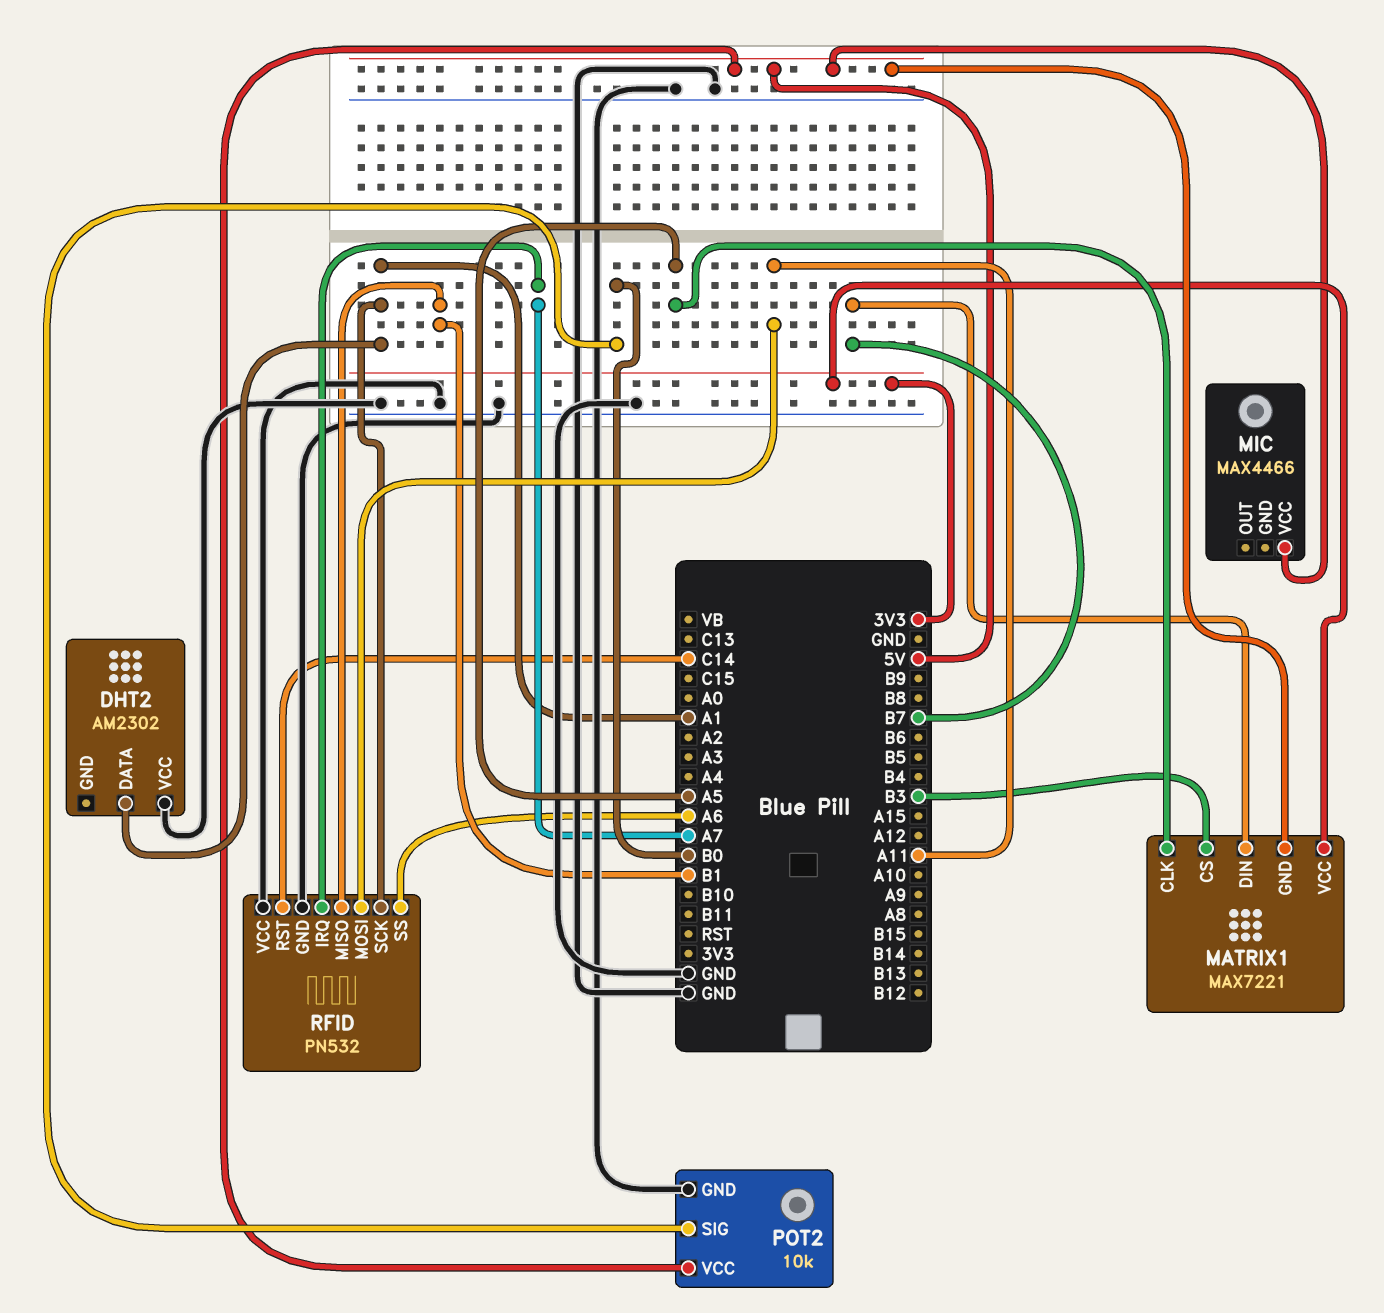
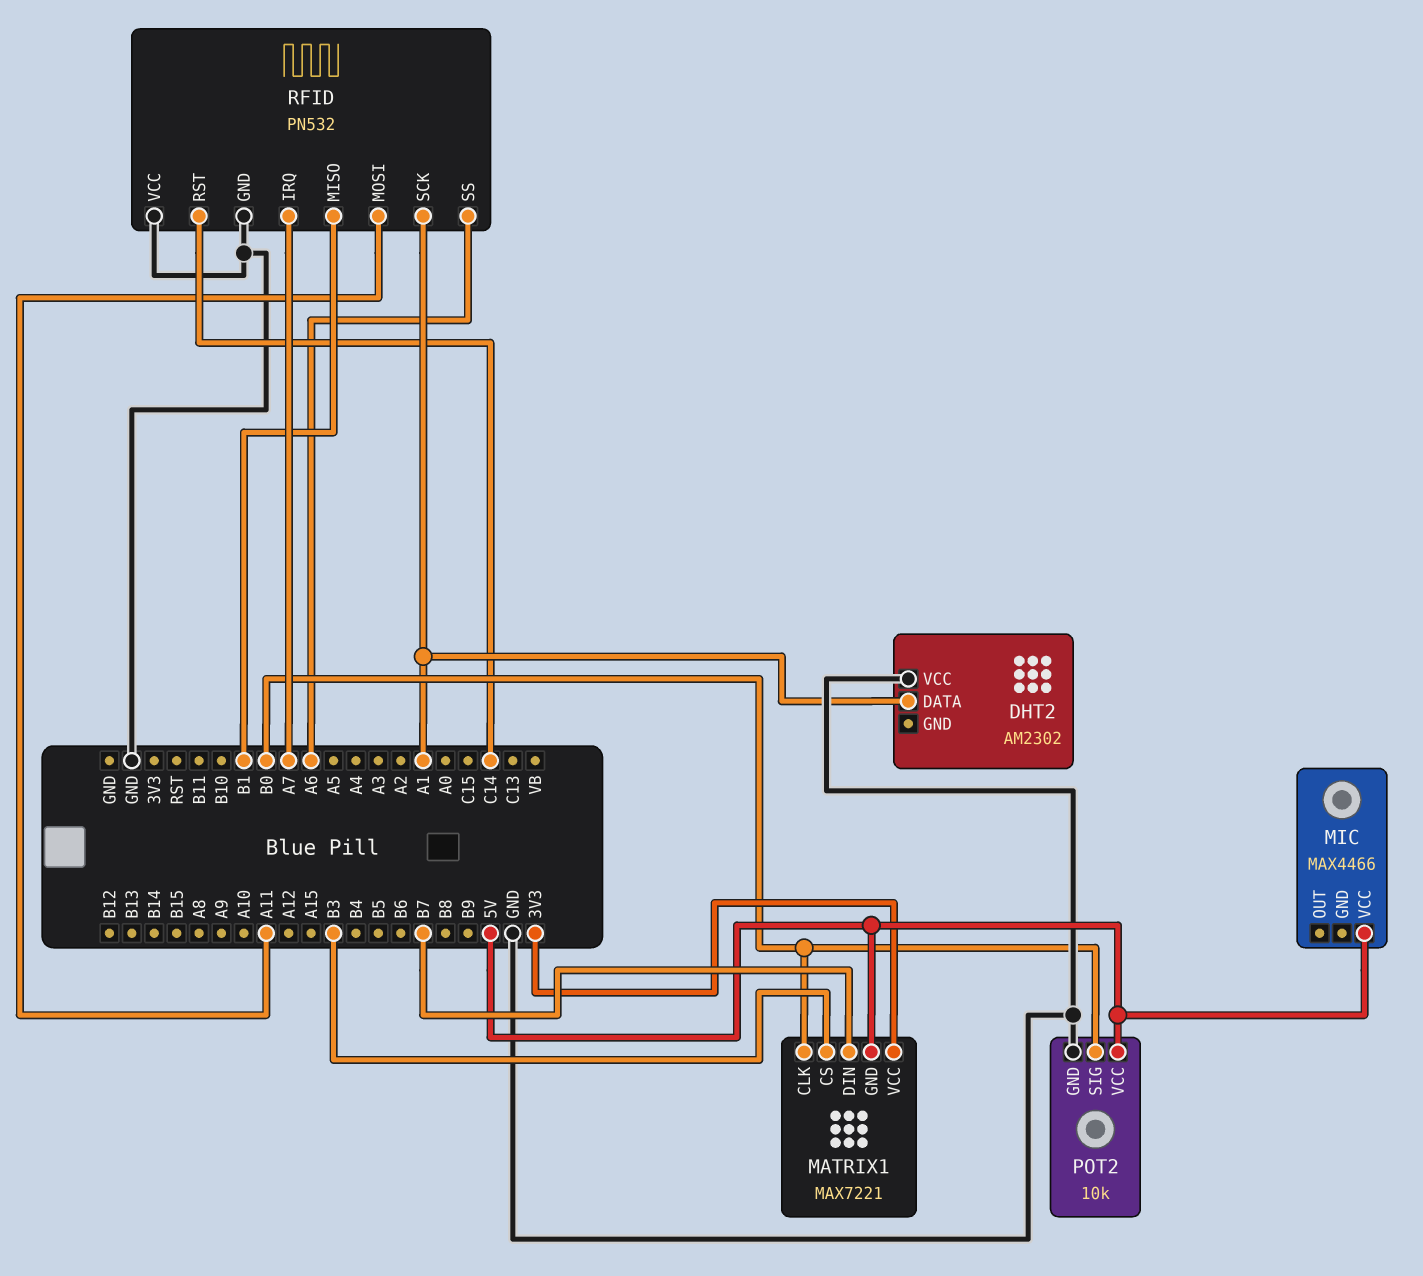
MATRIX1 pin CLK: A5 -> B0

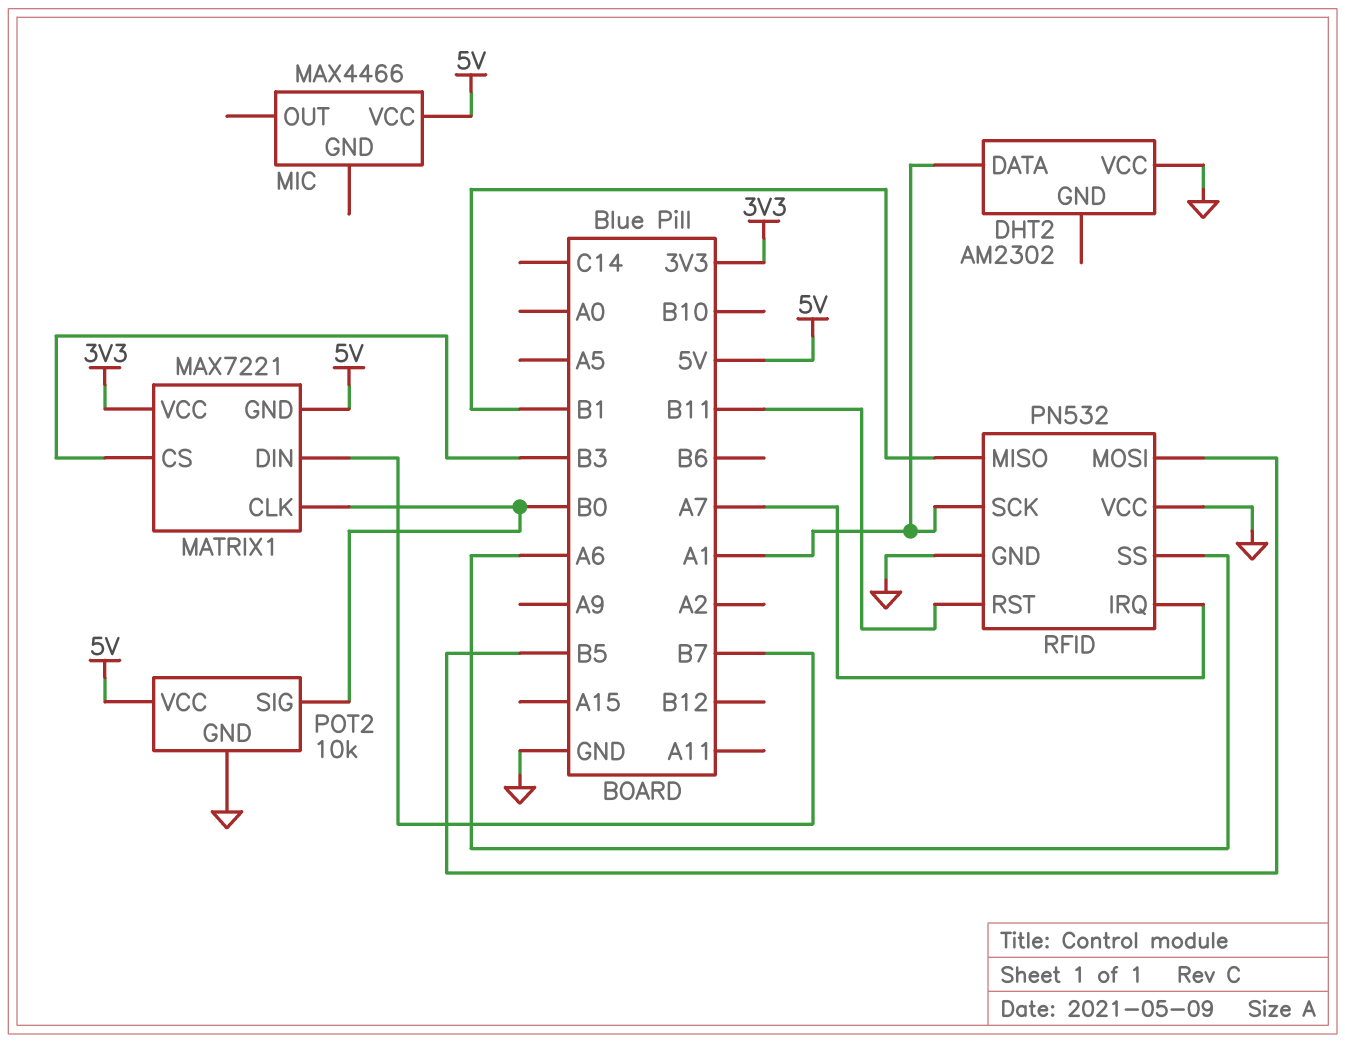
RFID pin MOSI: A11 -> B5
RFID pin RST: C14 -> B11

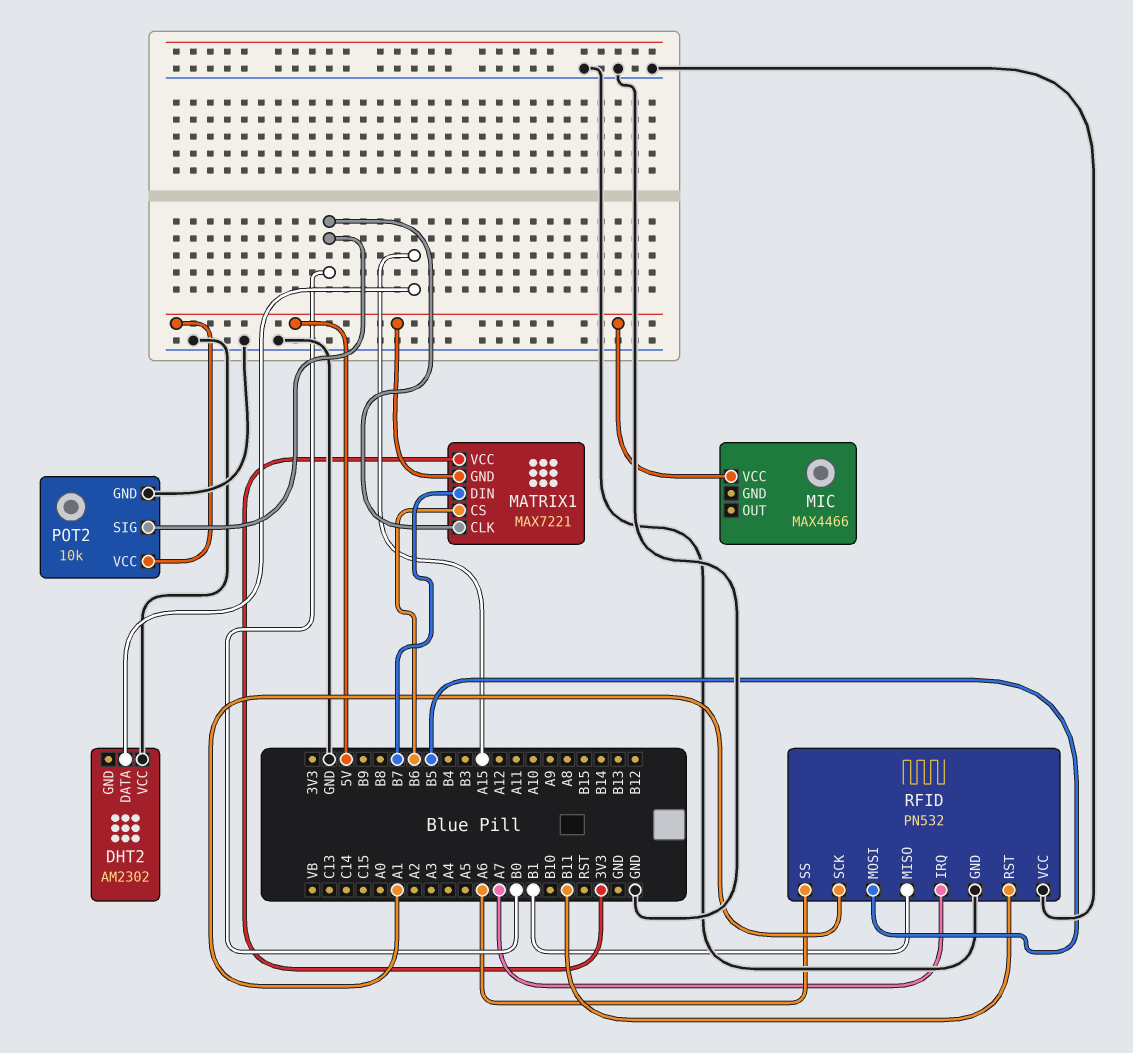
DHT2 pin DATA: A1 -> A15
MATRIX1 pin CS: B3 -> B6

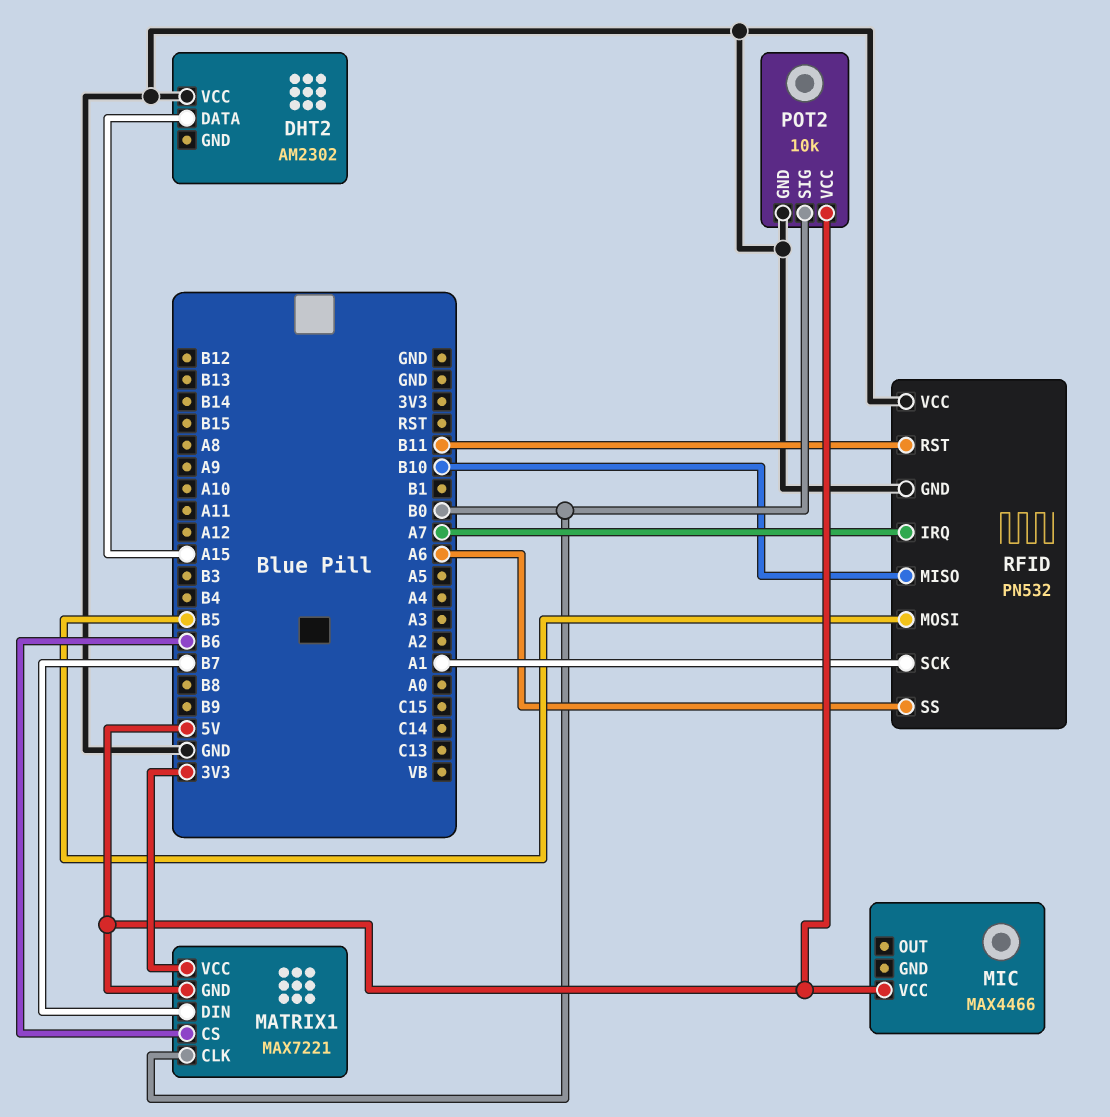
RFID pin MISO: B1 -> B10

